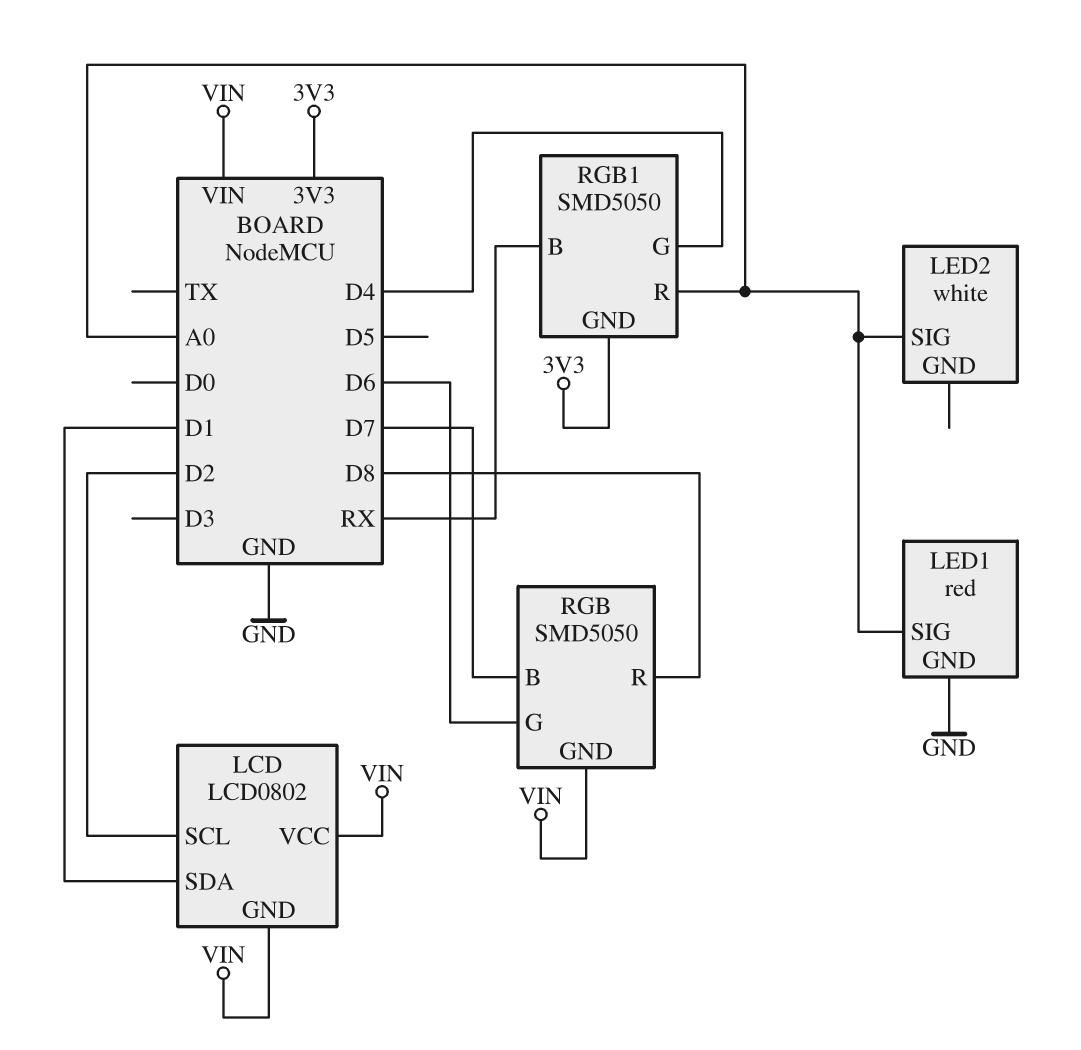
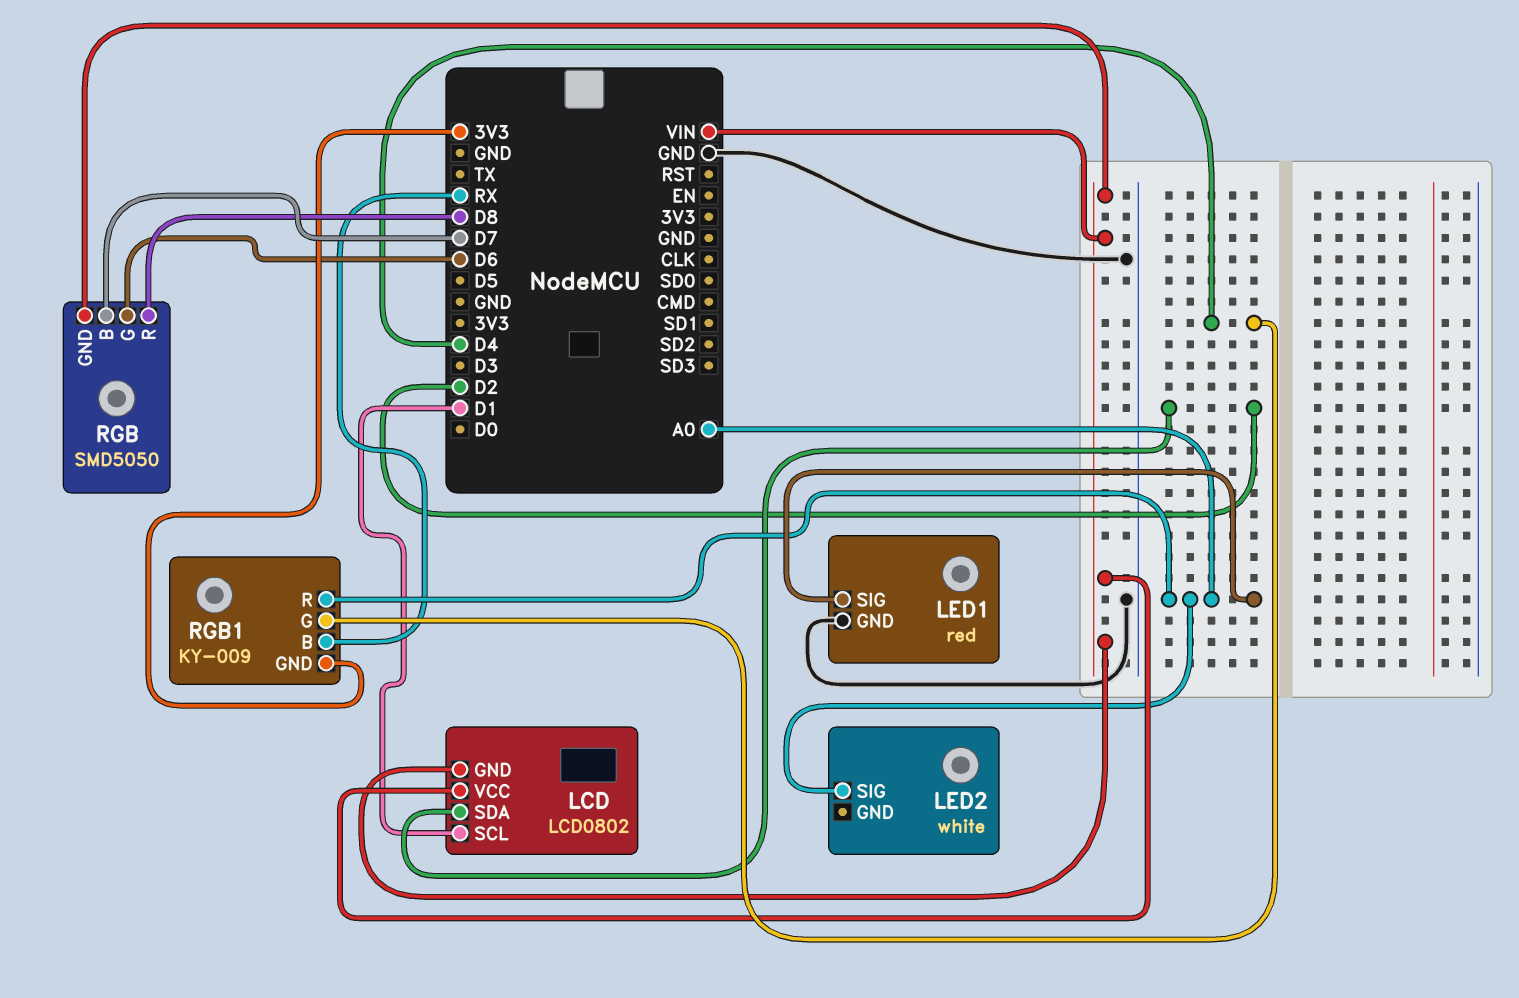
LCD pin SCL: D2 -> D1
LCD pin SDA: D1 -> D2
RGB1: SMD5050 -> KY-009

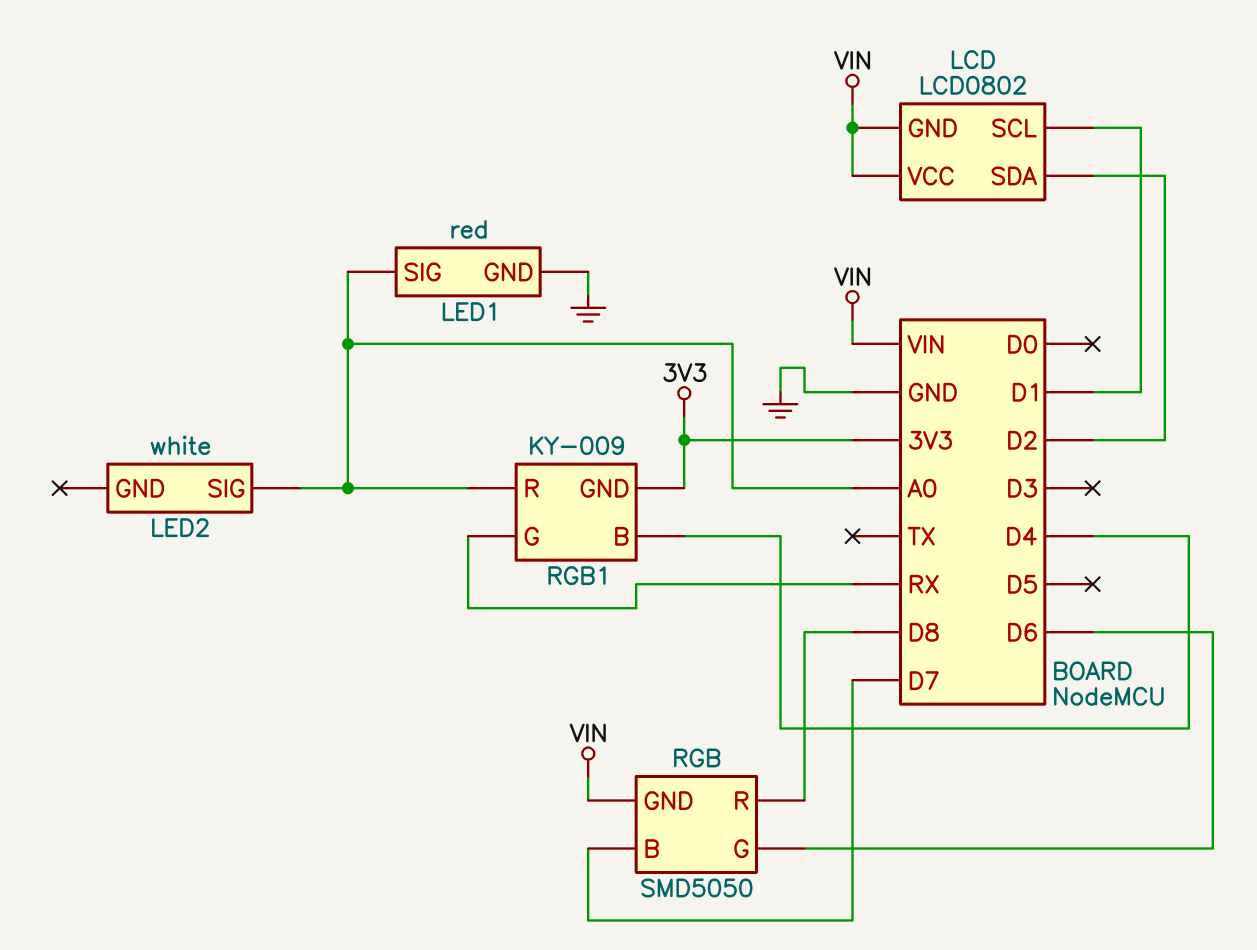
RGB1 pin B: RX -> D4
RGB1 pin G: D4 -> RX

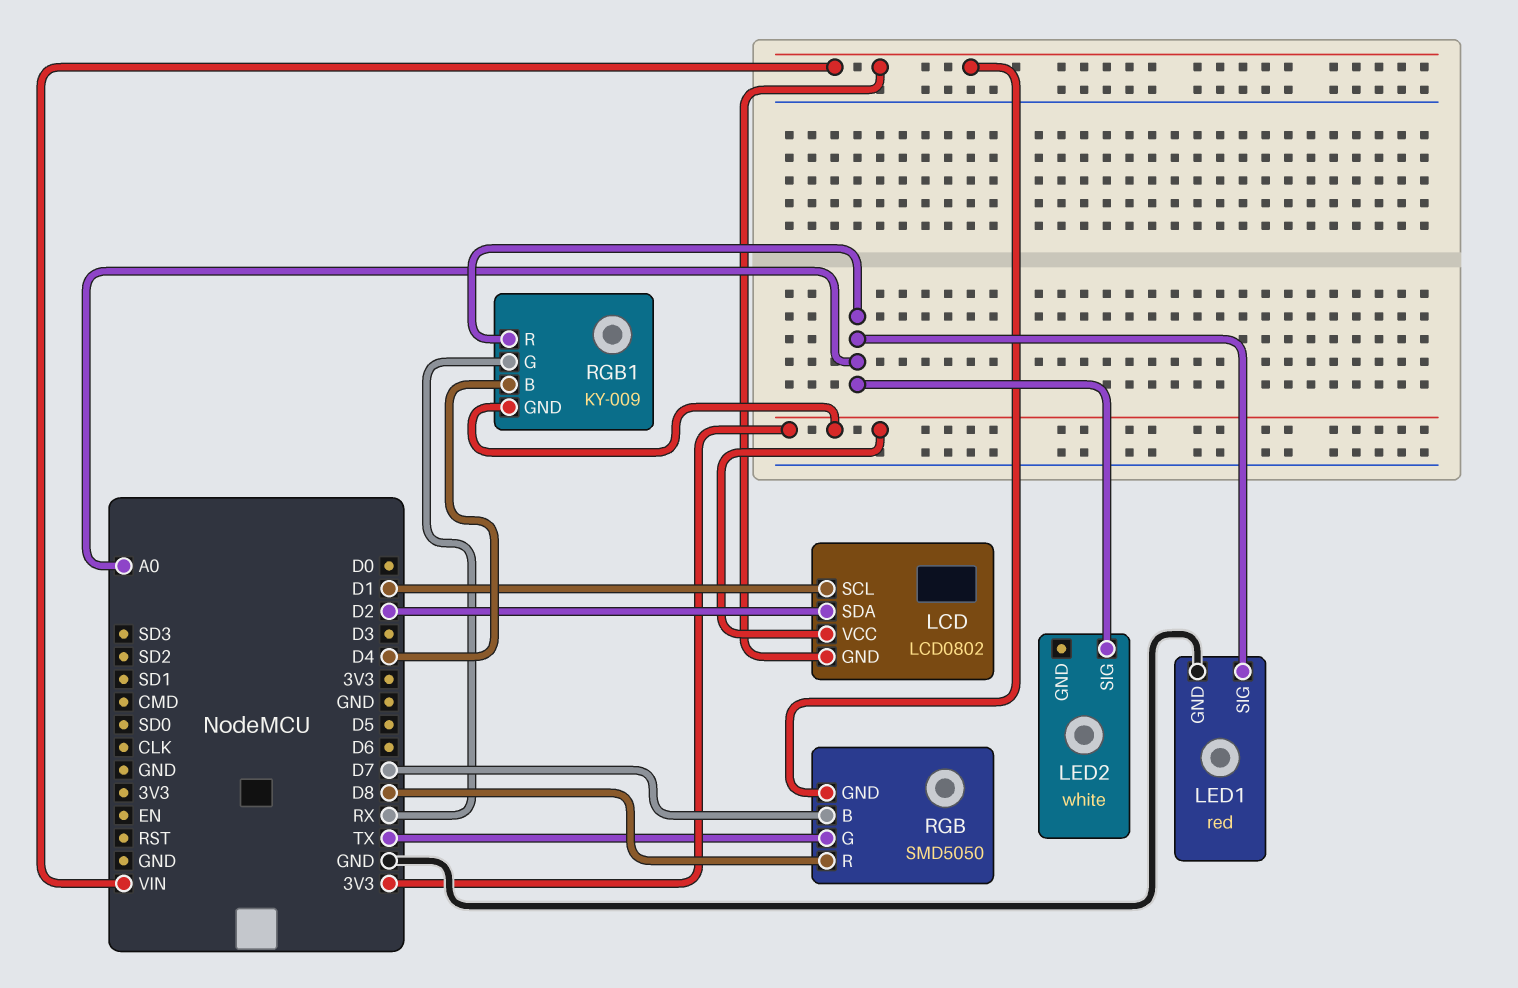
LCD pin VCC: VIN -> 3V3
RGB pin G: D6 -> TX

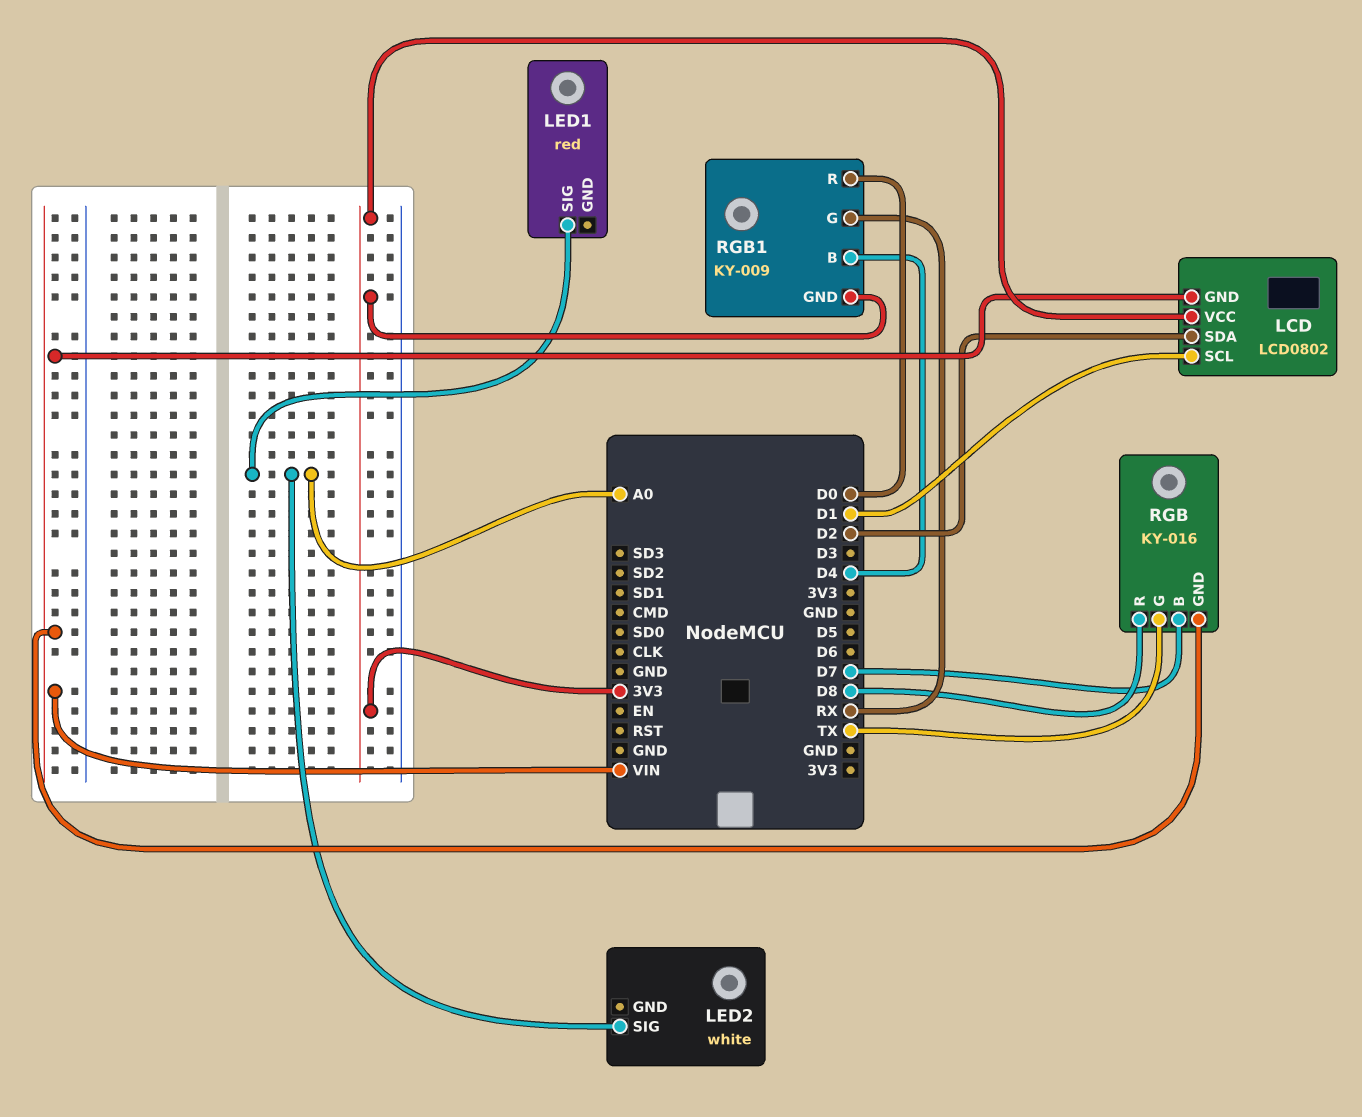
LED1 pin GND: GND -> none
RGB: SMD5050 -> KY-016
RGB1 pin R: A0 -> D0

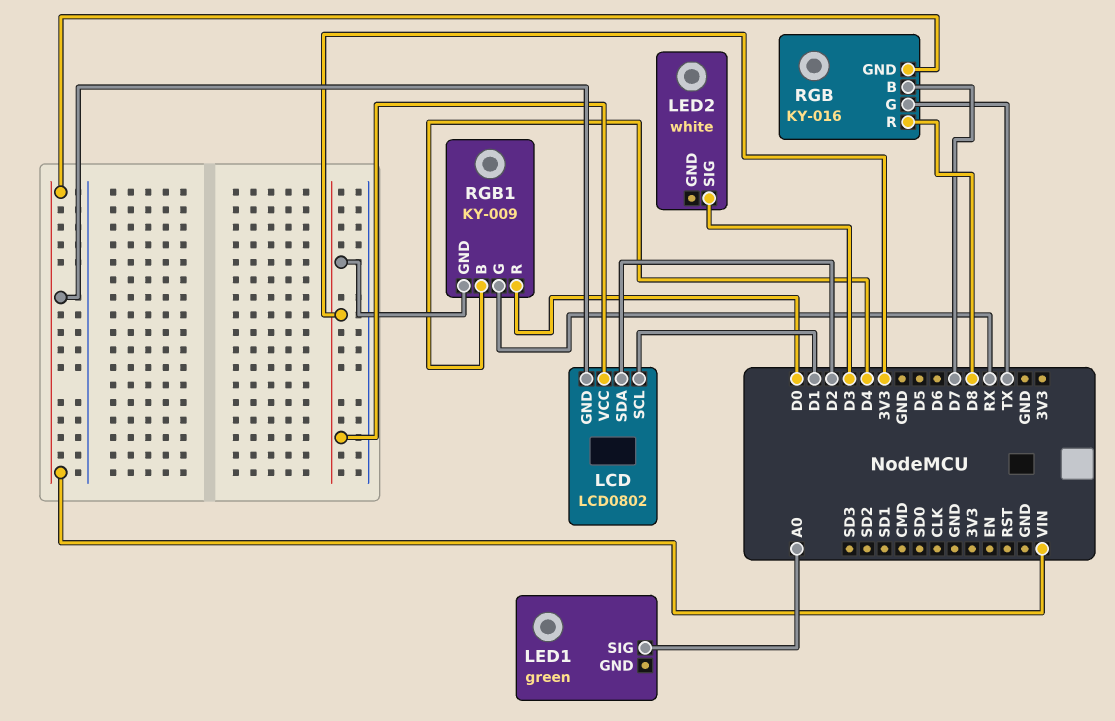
LED1: red -> green
LED2 pin SIG: A0 -> D3

